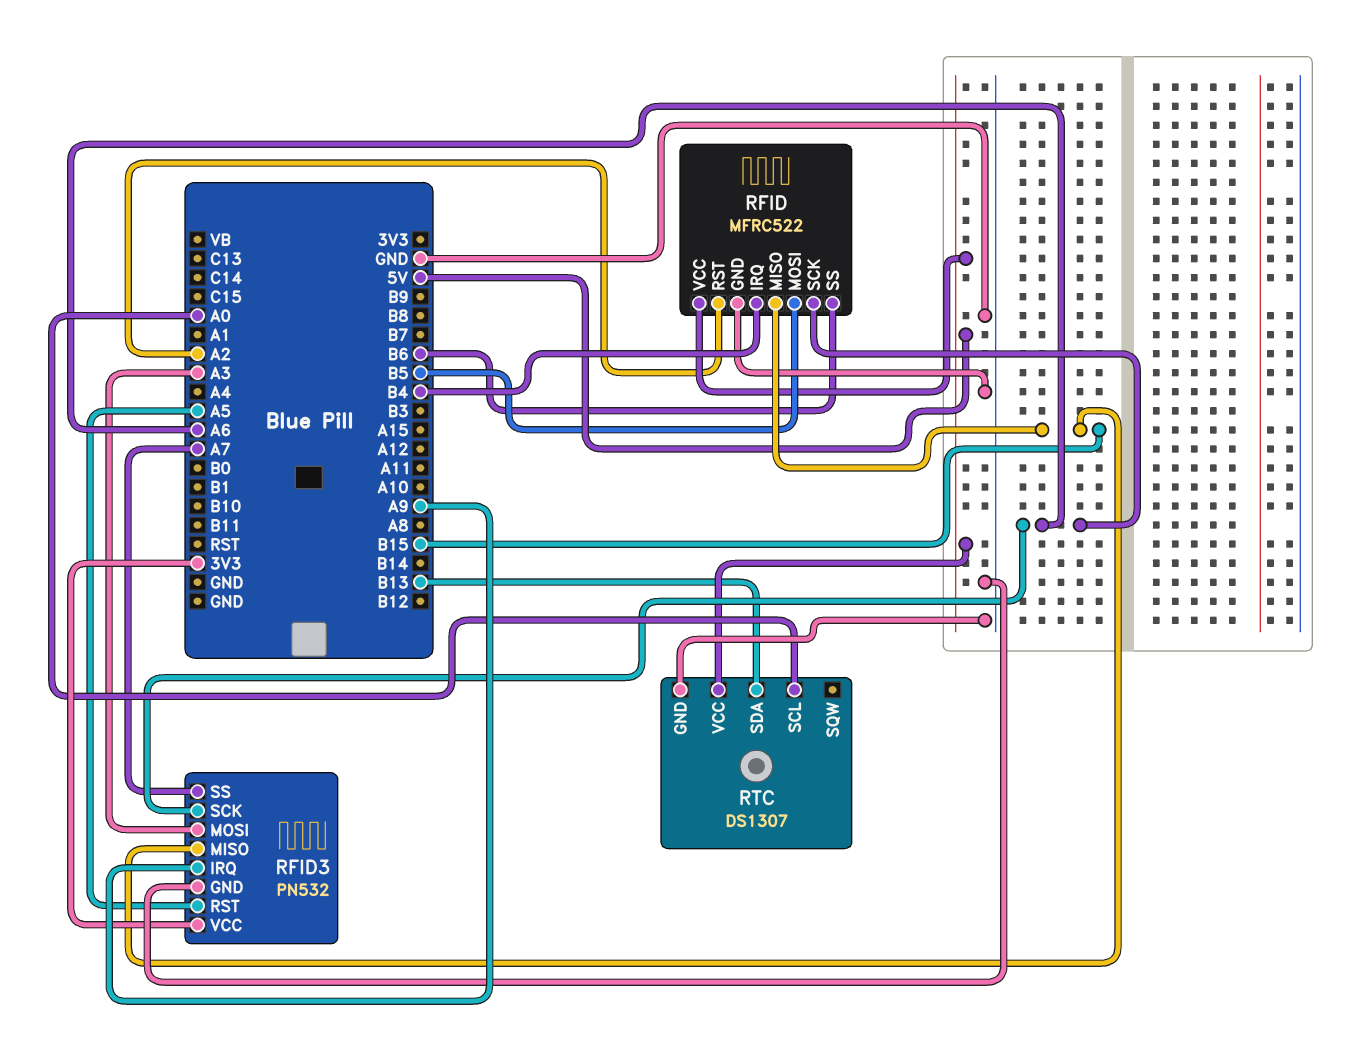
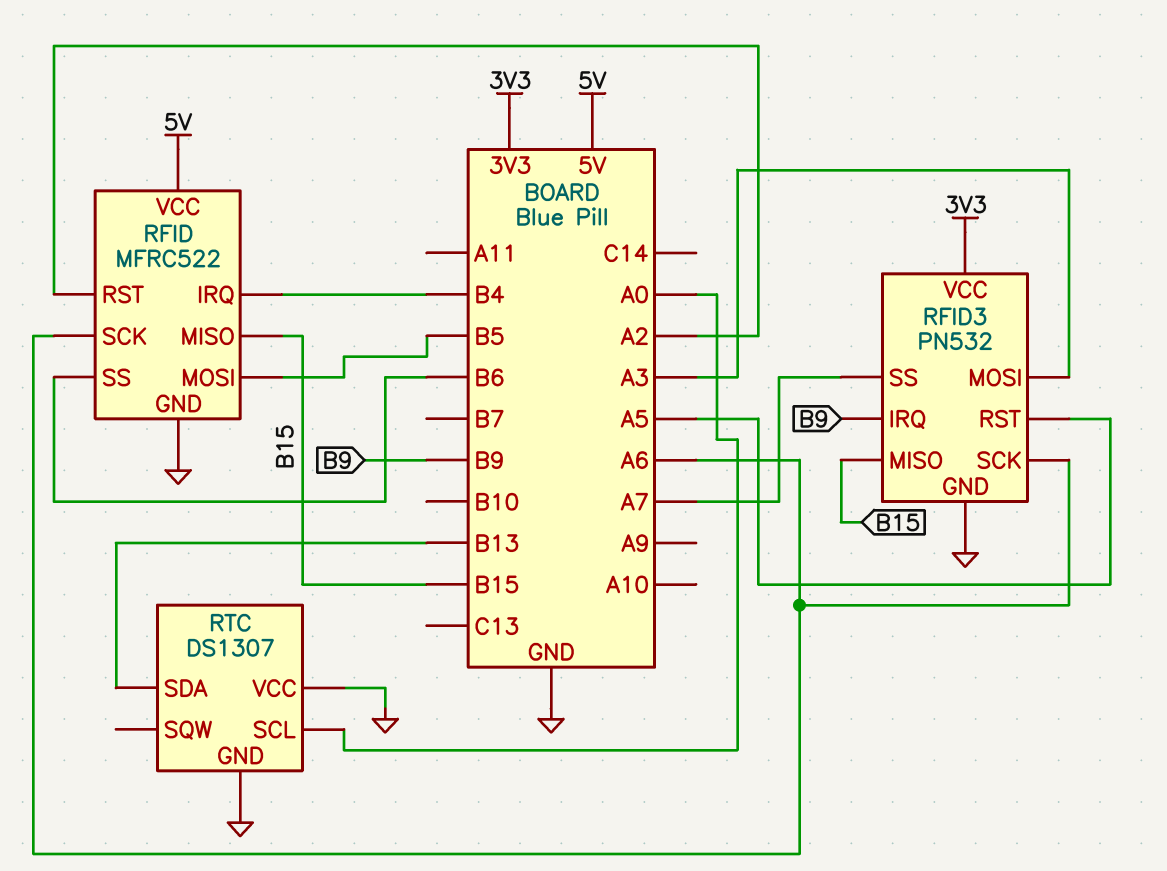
RFID3 pin IRQ: A9 -> B9
RTC pin VCC: 5V -> GND

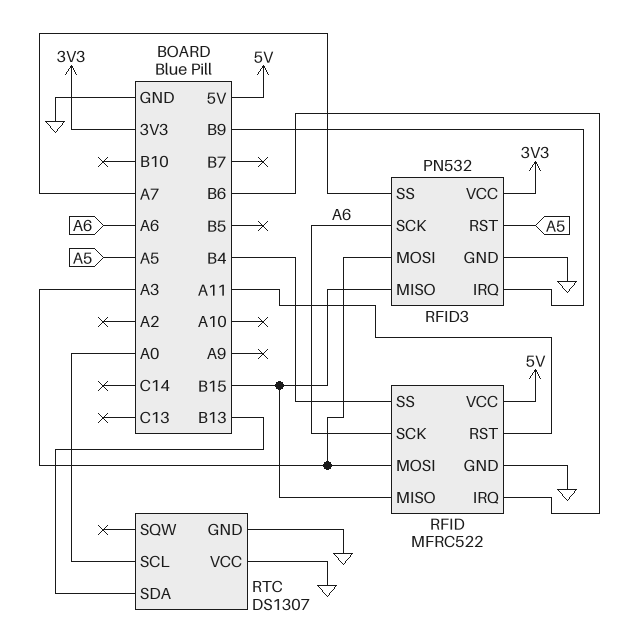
RFID pin IRQ: B4 -> B6
RFID pin MOSI: B5 -> A3
RFID pin RST: A2 -> A11
RFID pin SS: B6 -> B4

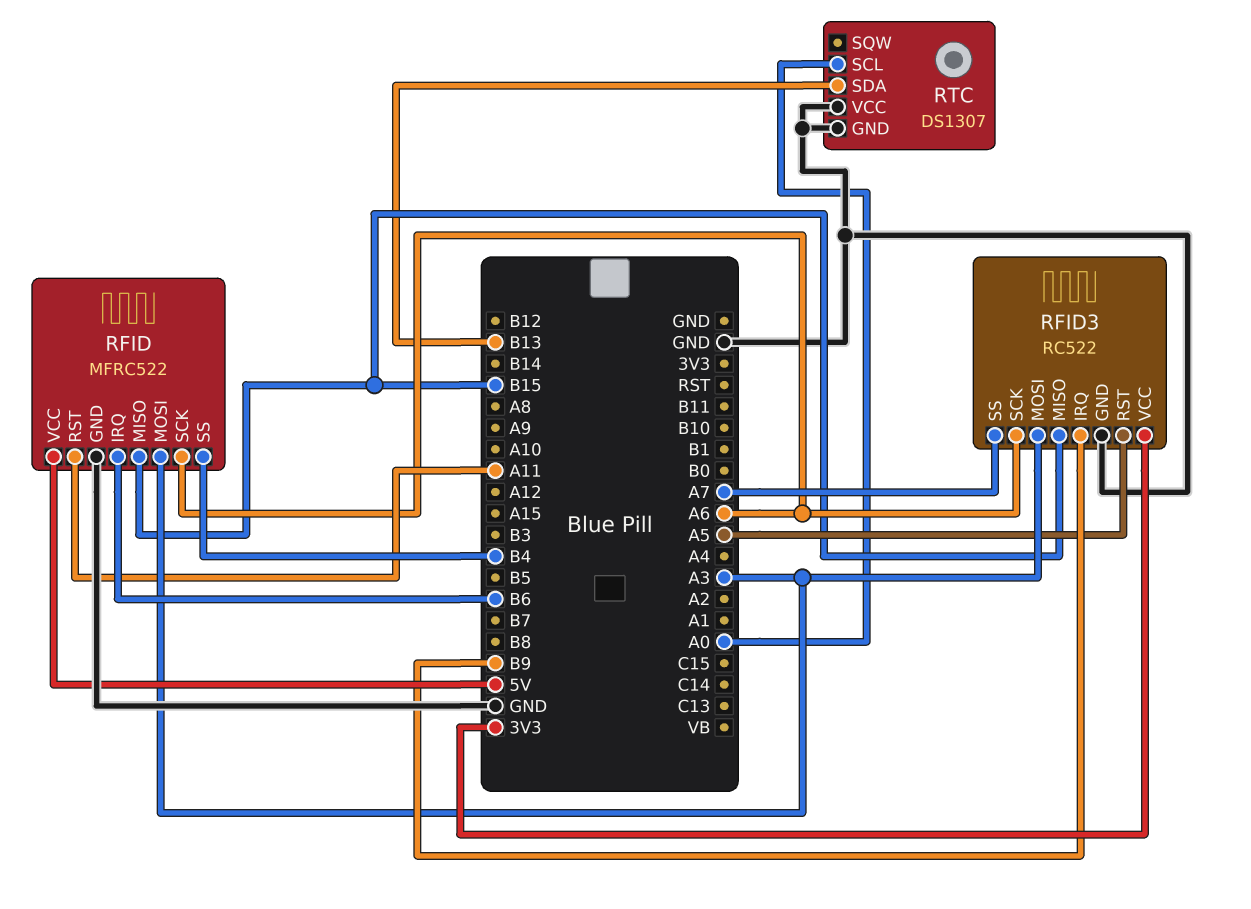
RFID3: PN532 -> RC522

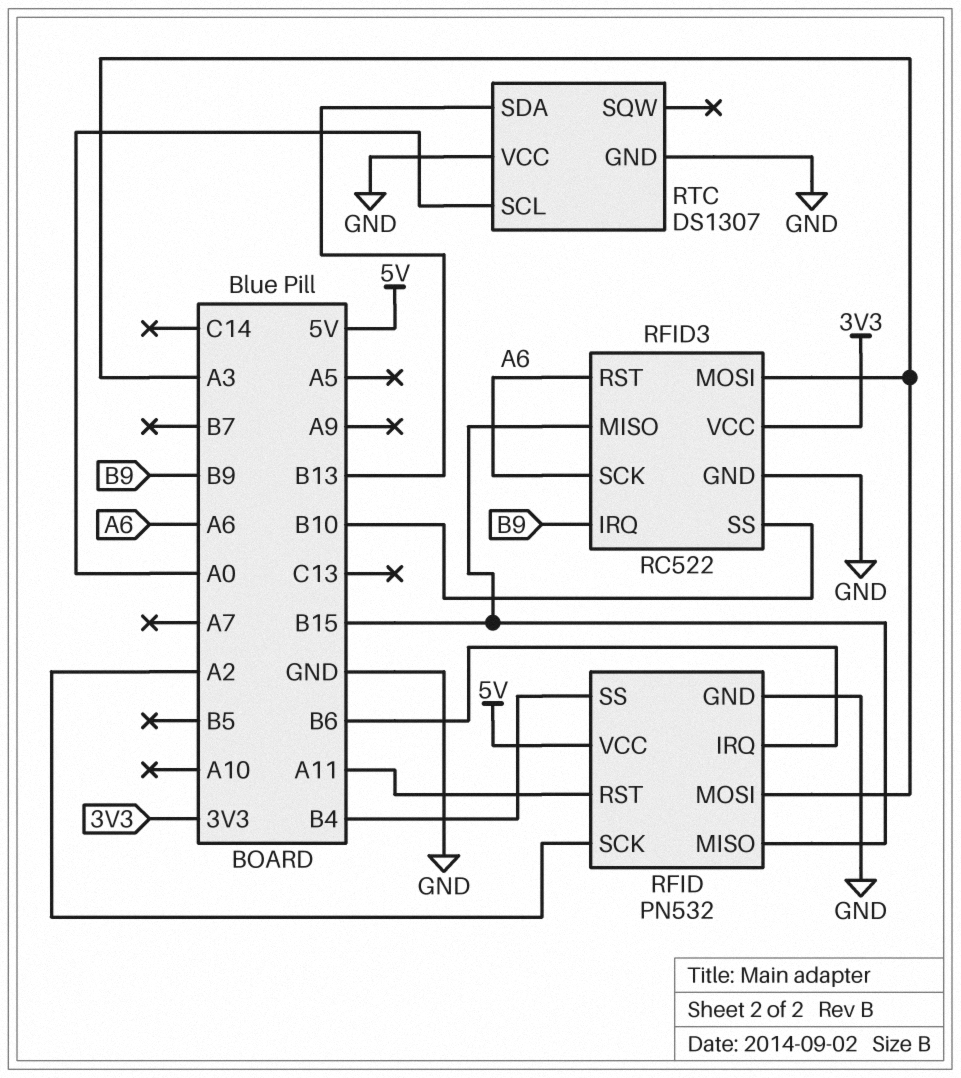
RFID: MFRC522 -> PN532
RFID pin SCK: A6 -> A2
RFID3 pin RST: A5 -> A6
RFID3 pin SS: A7 -> B10

